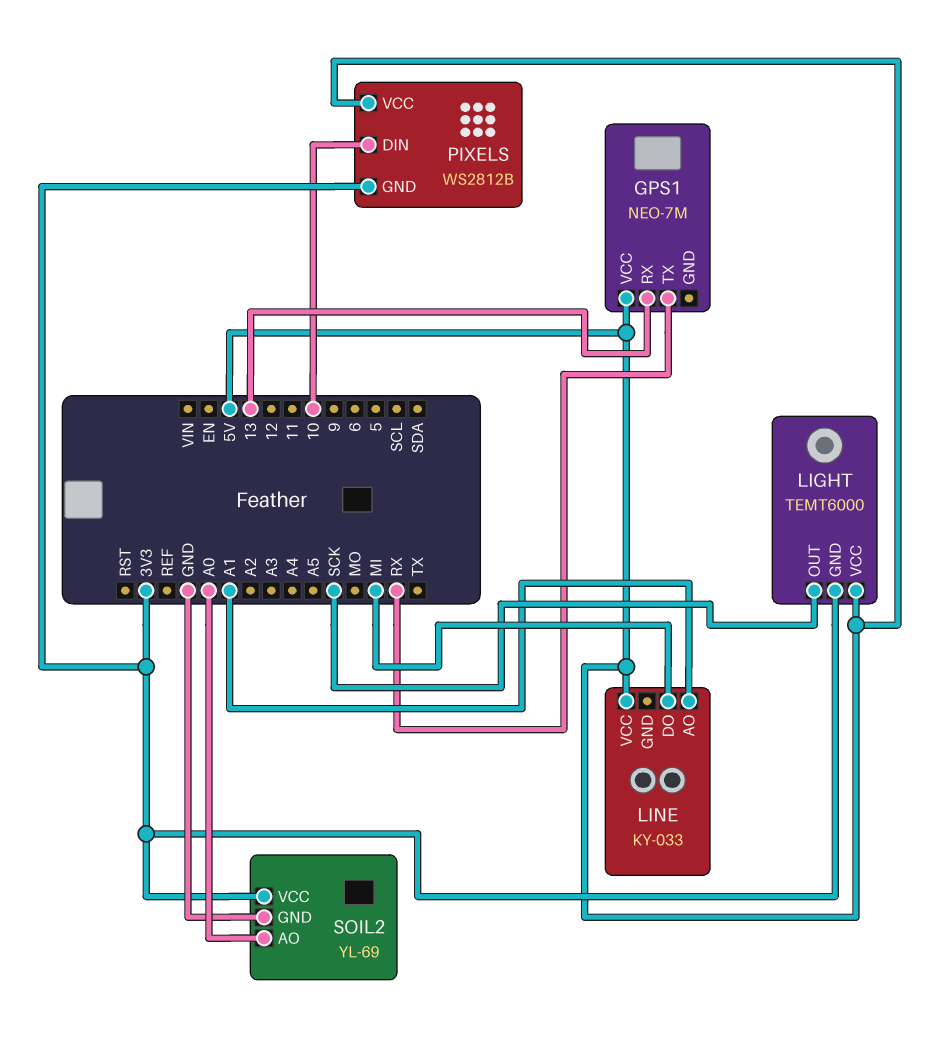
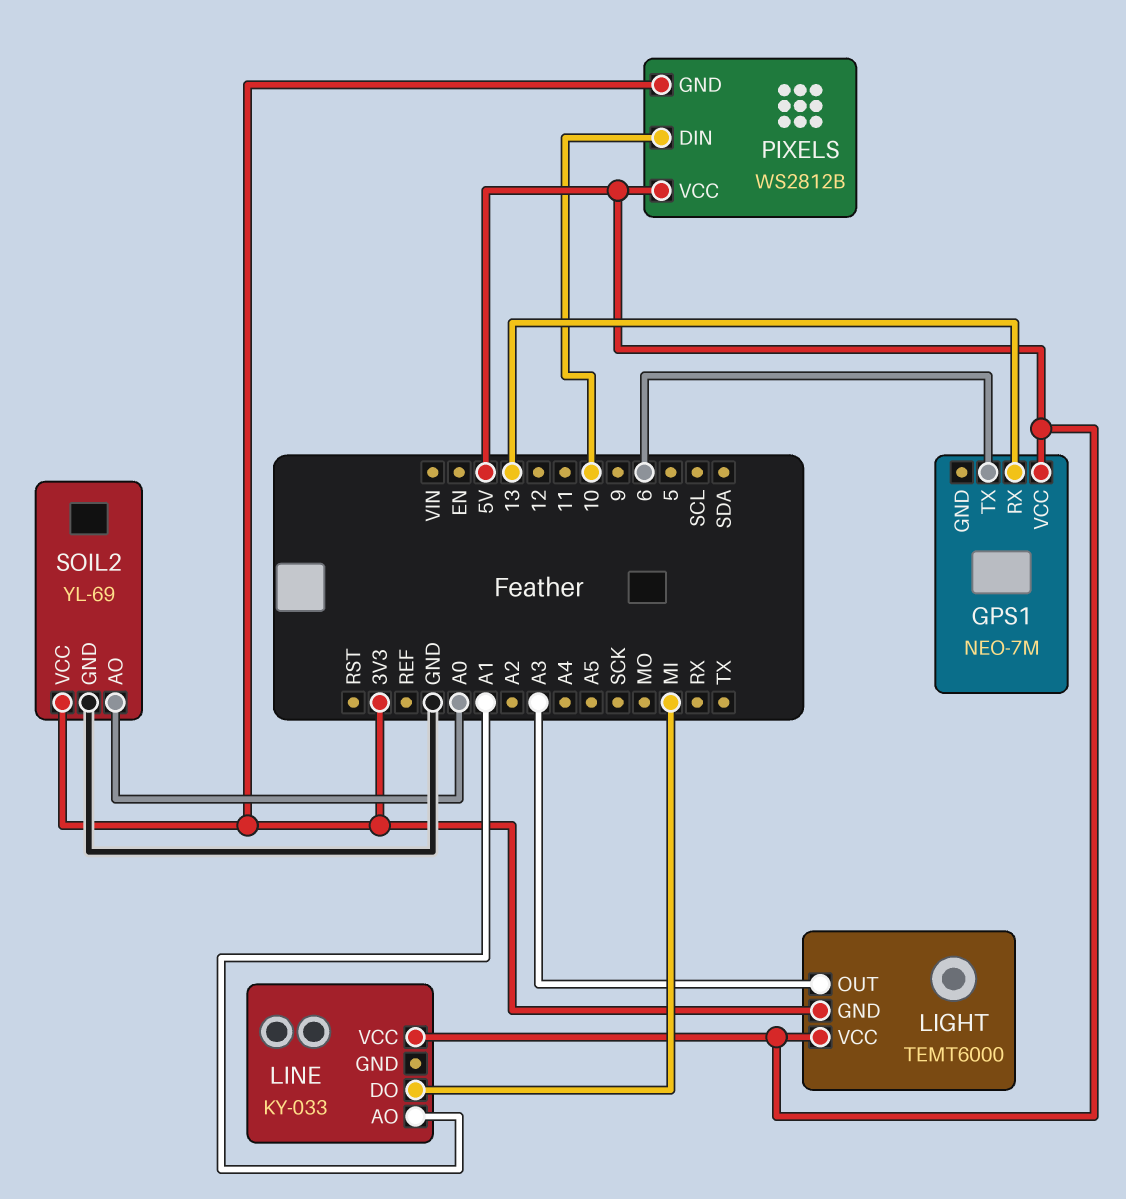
GPS1 pin TX: RX -> 6
LIGHT pin OUT: SCK -> A3

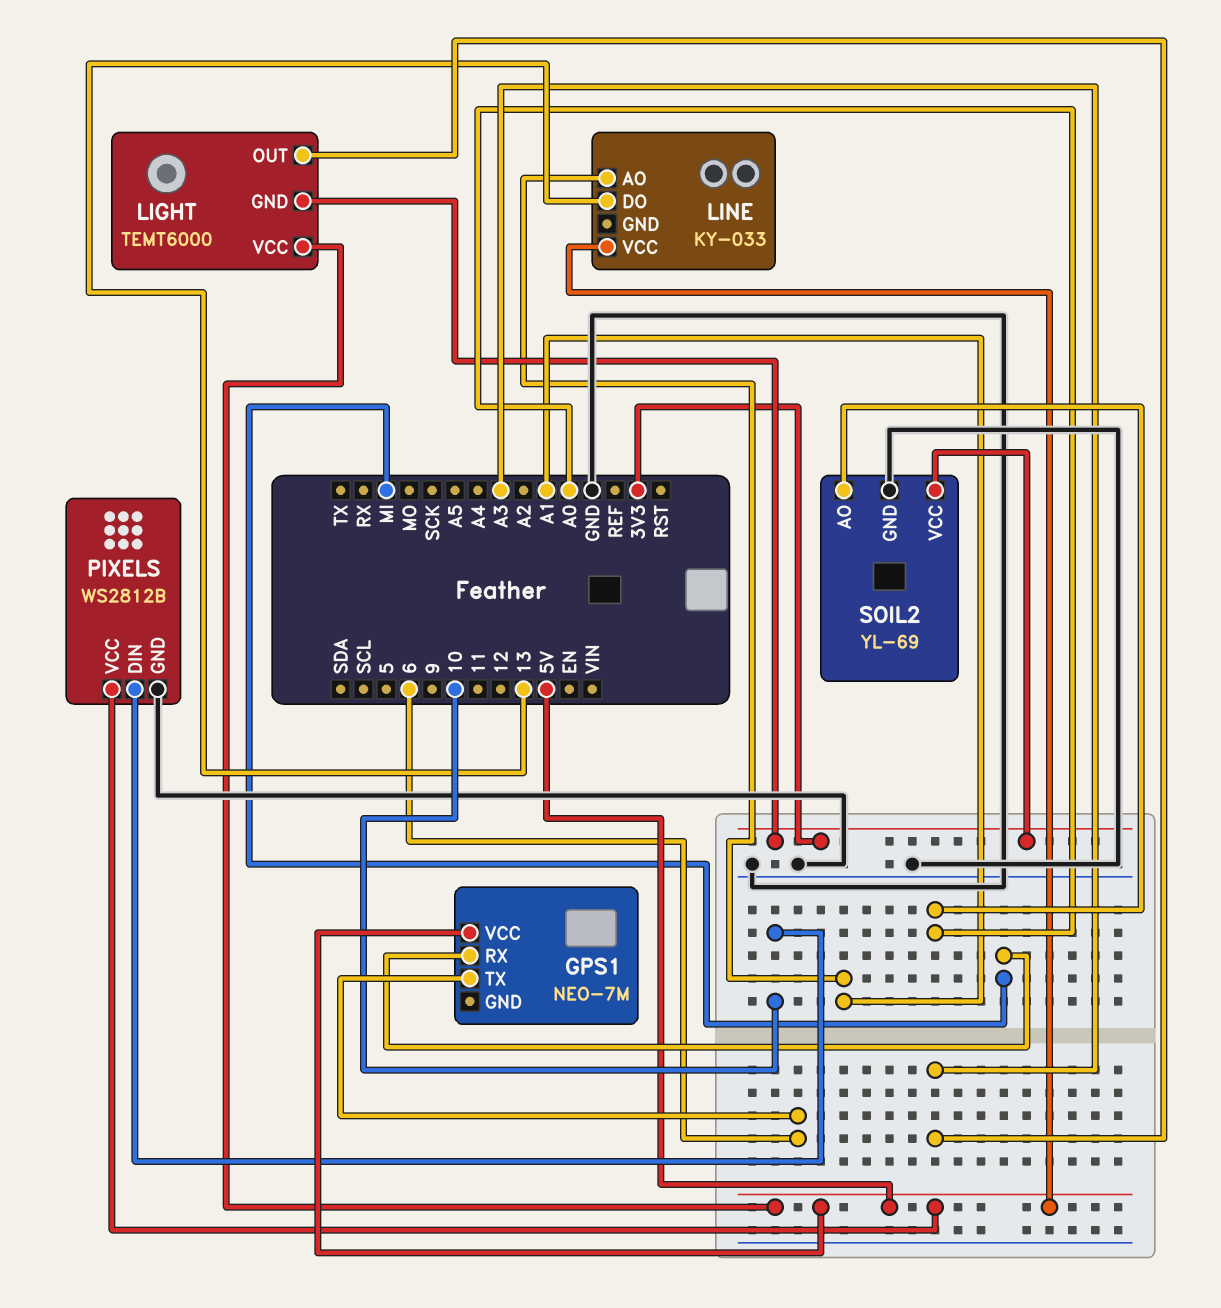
GPS1 pin RX: 13 -> MI
LINE pin DO: MI -> 13
PIXELS pin GND: 3V3 -> GND

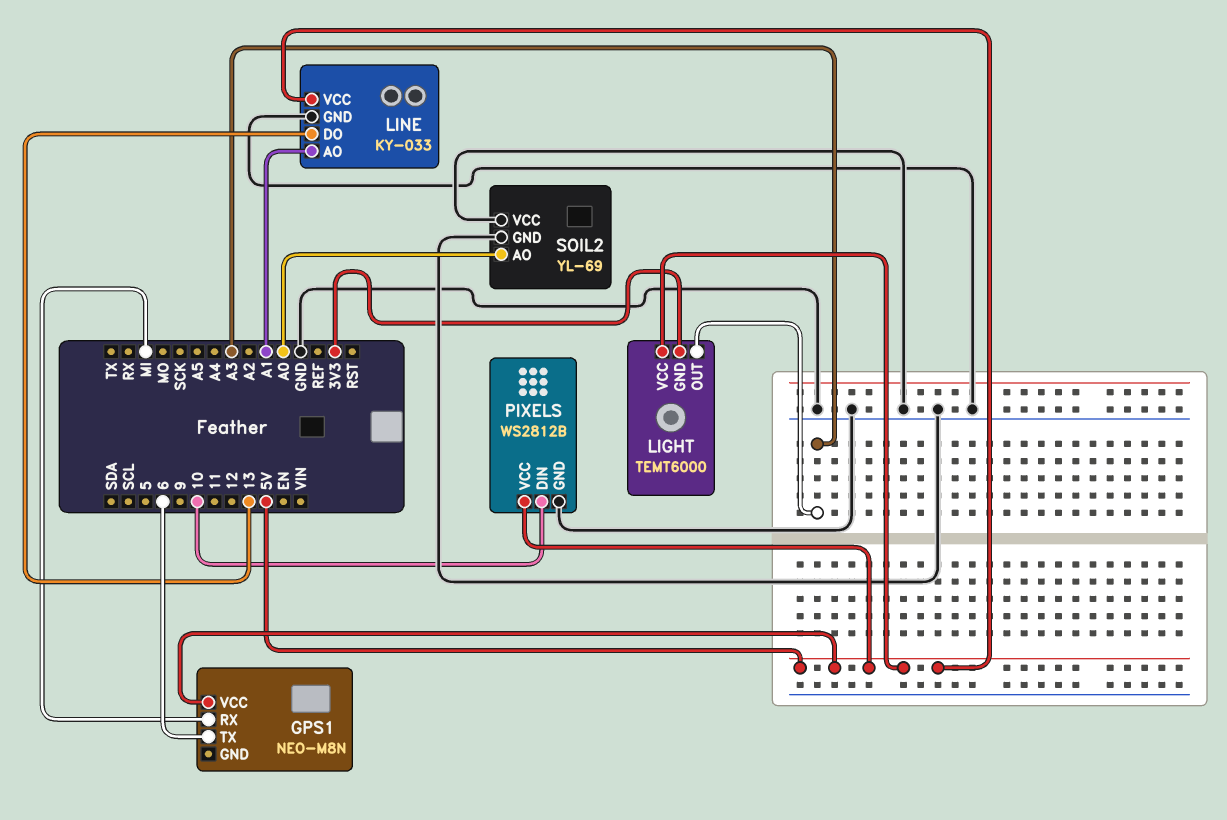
GPS1: NEO-7M -> NEO-M8N
LINE pin GND: none -> GND
SOIL2 pin VCC: 3V3 -> GND

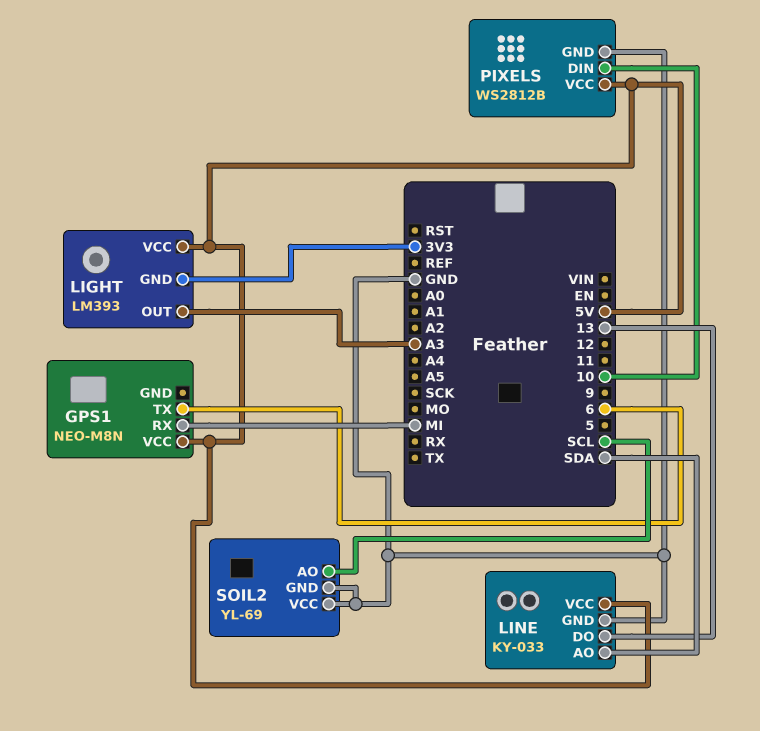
LIGHT: TEMT6000 -> LM393
LINE pin AO: A1 -> SDA
SOIL2 pin AO: A0 -> SCL

